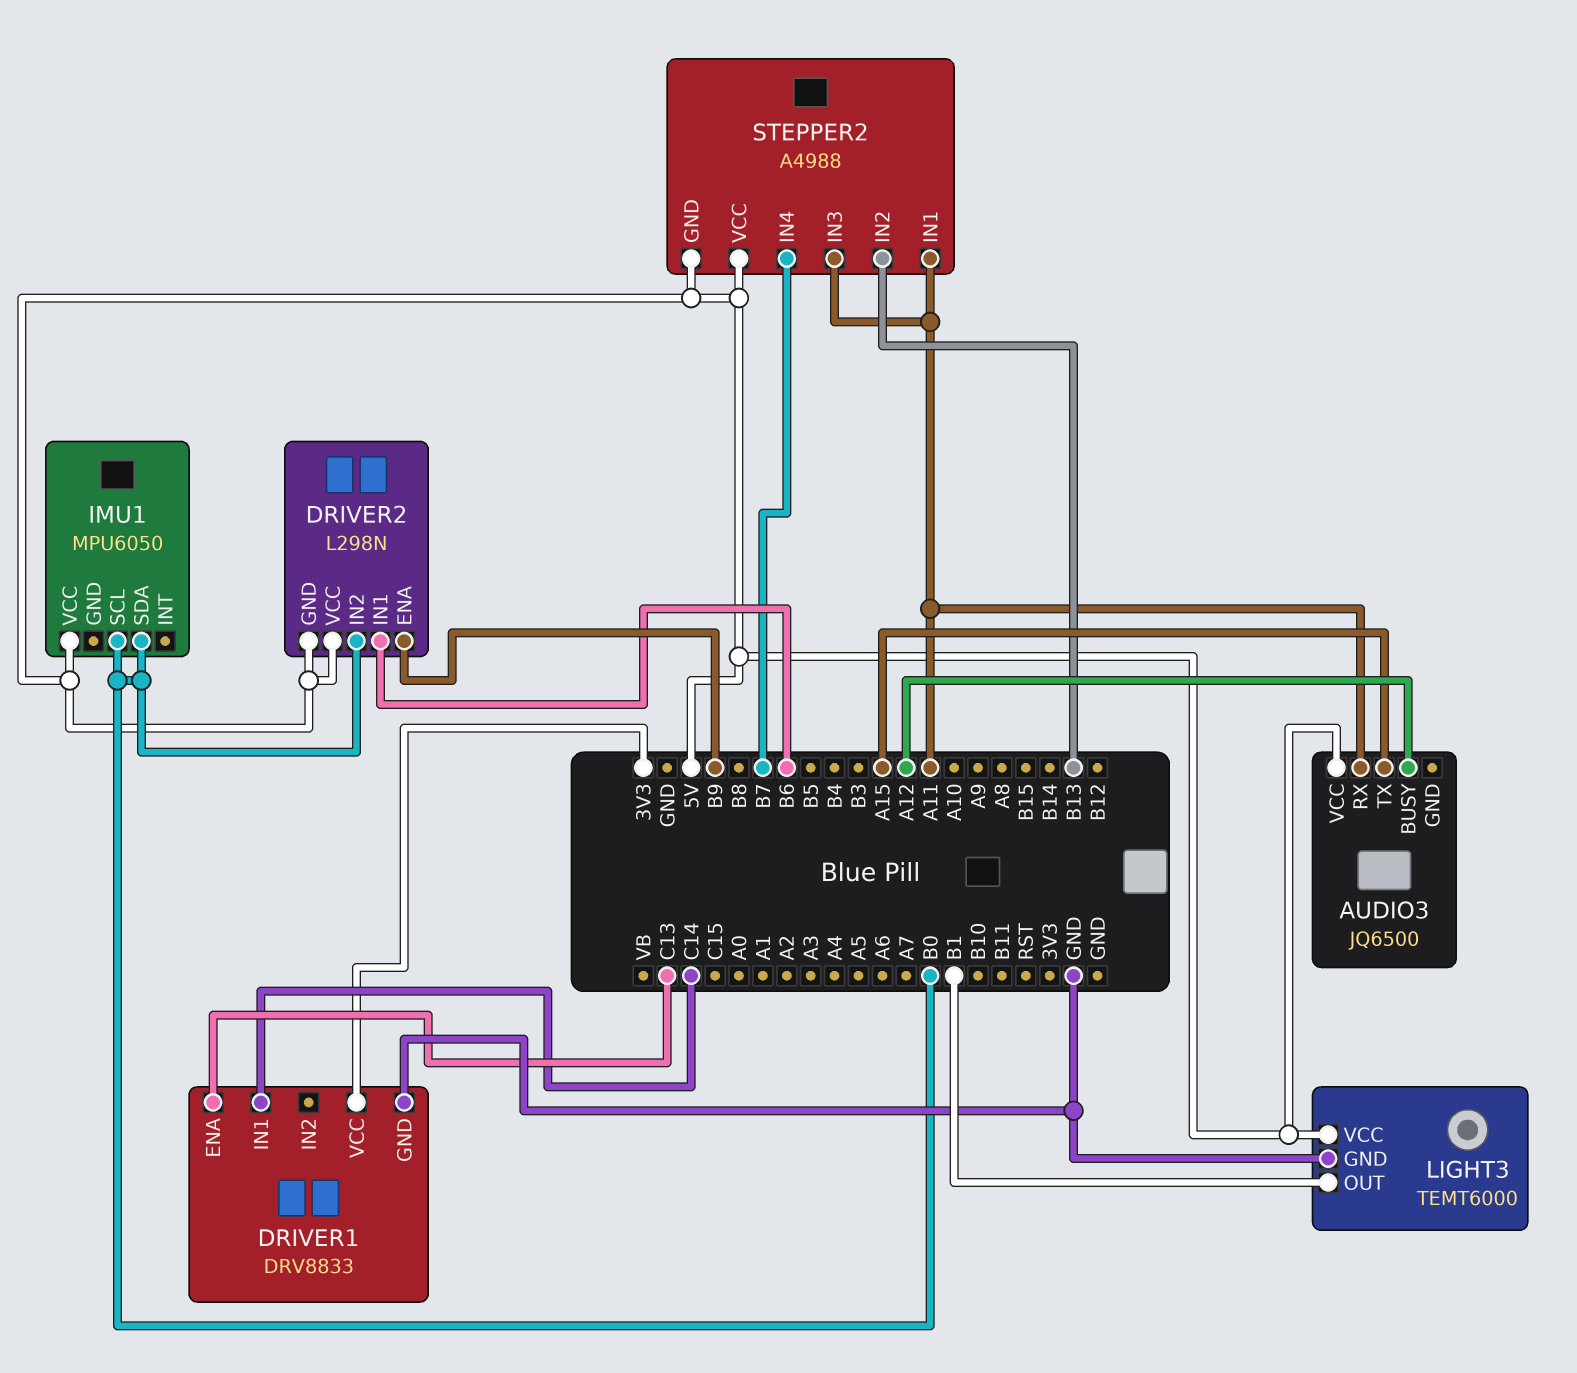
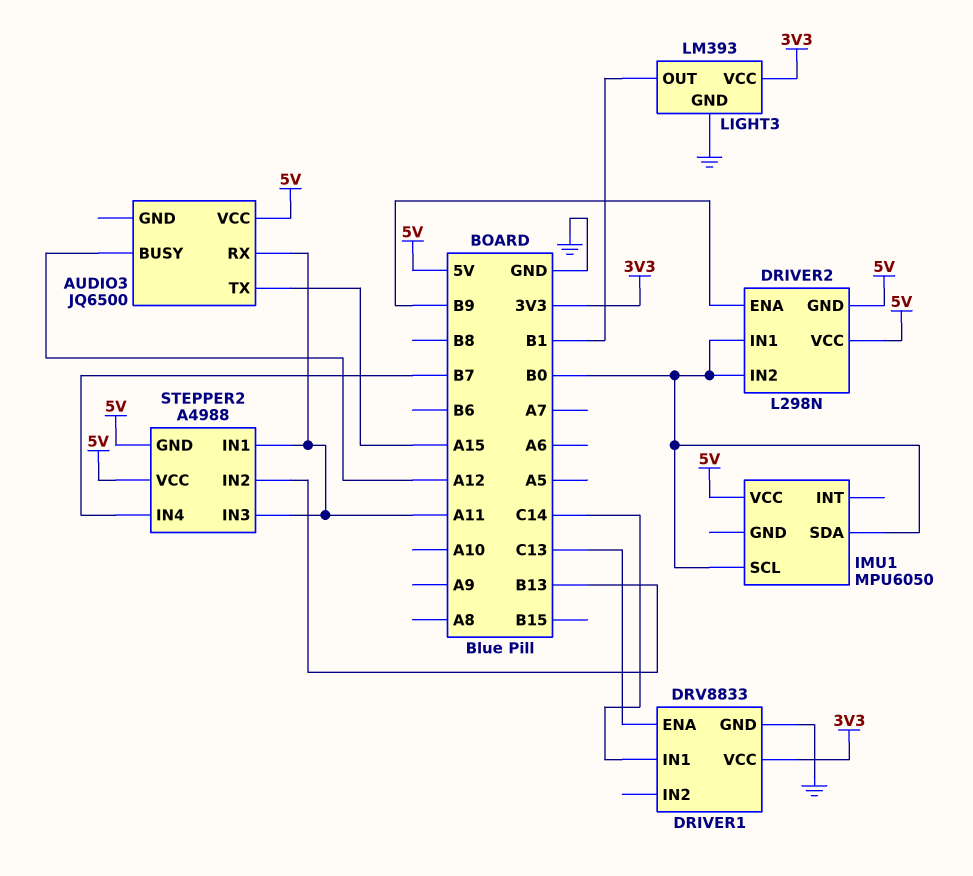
DRIVER2 pin IN1: B6 -> B0
LIGHT3: TEMT6000 -> LM393
LIGHT3 pin VCC: 5V -> 3V3

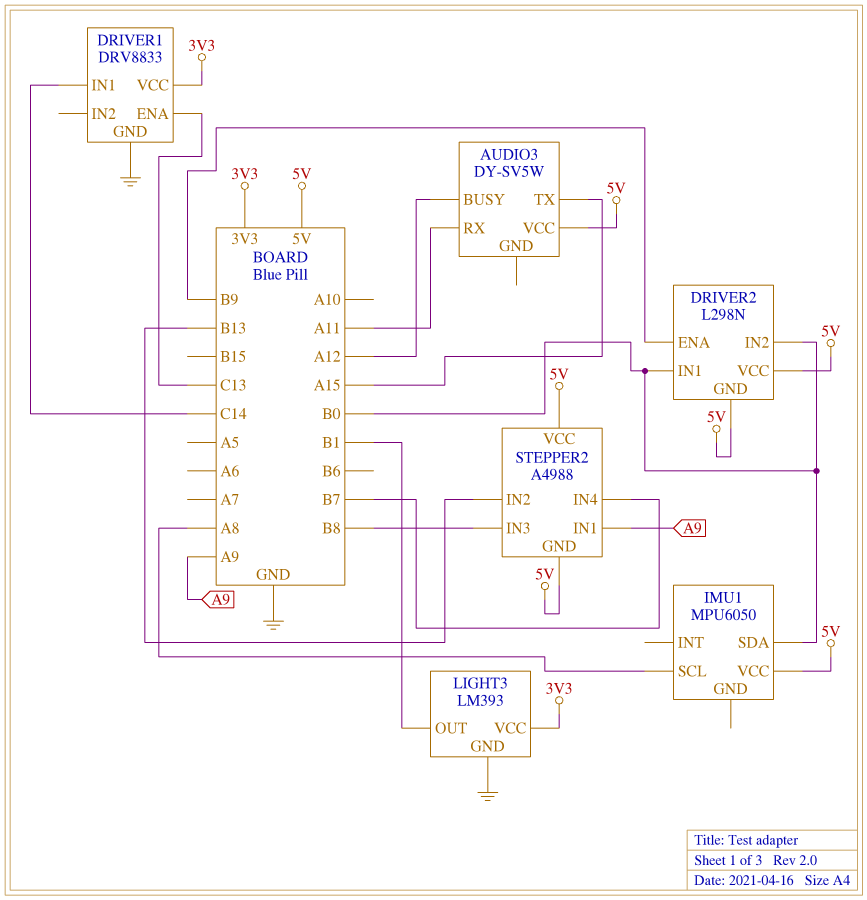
AUDIO3: JQ6500 -> DY-SV5W
IMU1 pin SCL: B0 -> A8
STEPPER2 pin IN1: A11 -> A9
STEPPER2 pin IN3: A11 -> B8

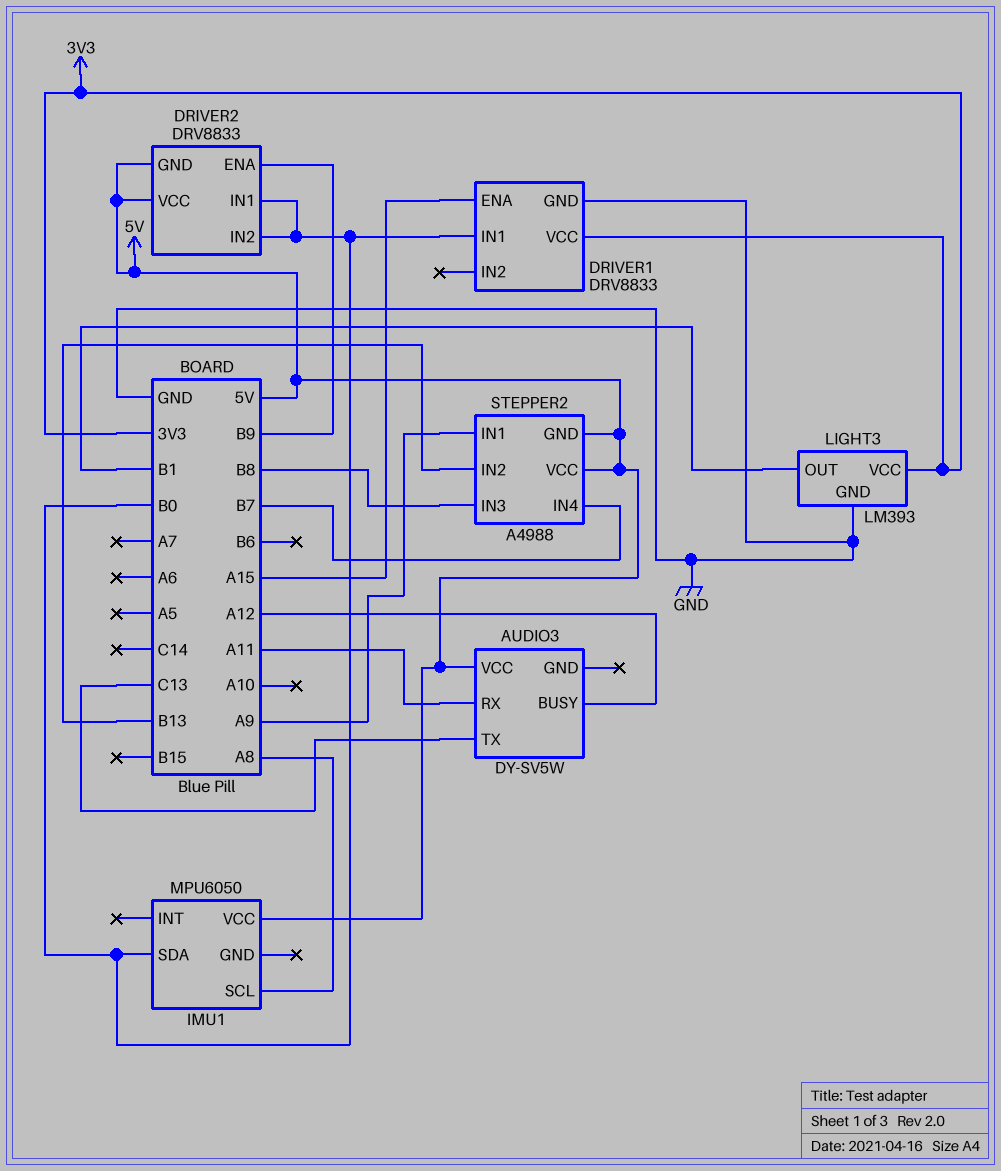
AUDIO3 pin TX: A15 -> C13
DRIVER1 pin ENA: C13 -> A15
DRIVER1 pin IN1: C14 -> B0
DRIVER2: L298N -> DRV8833

